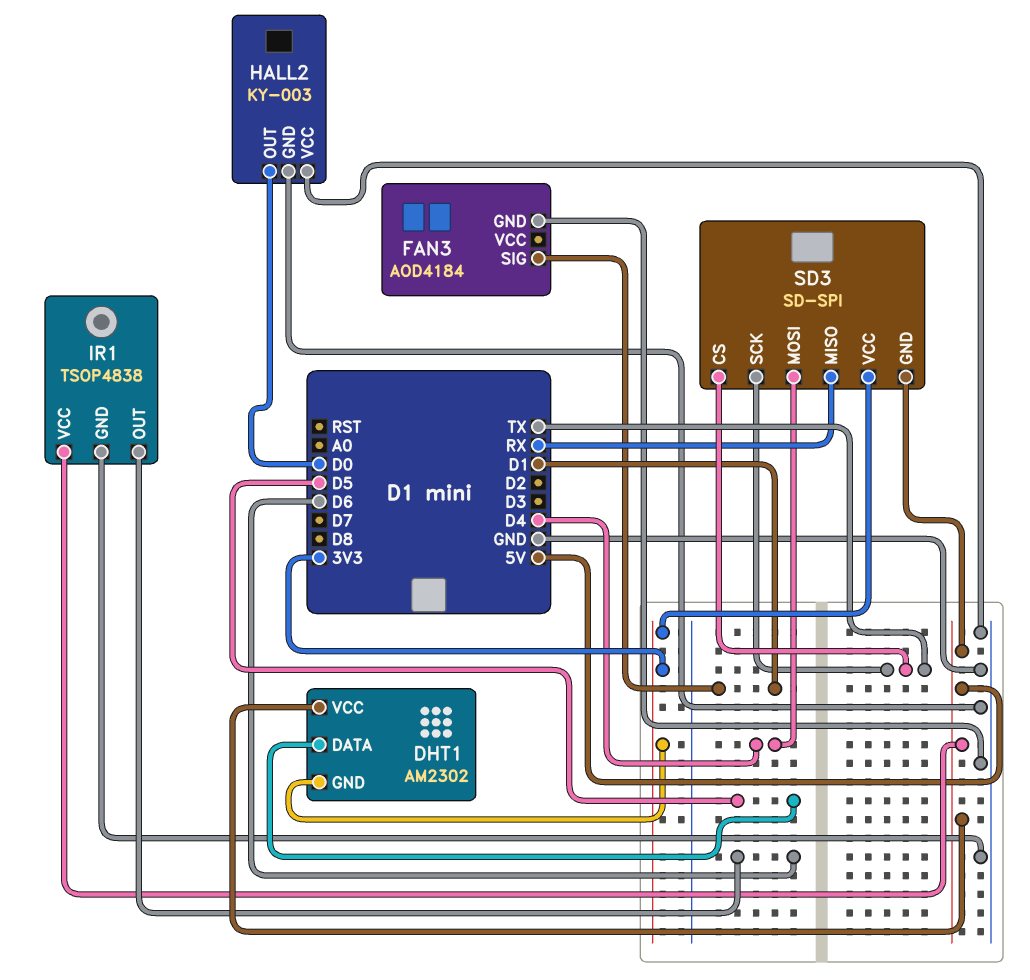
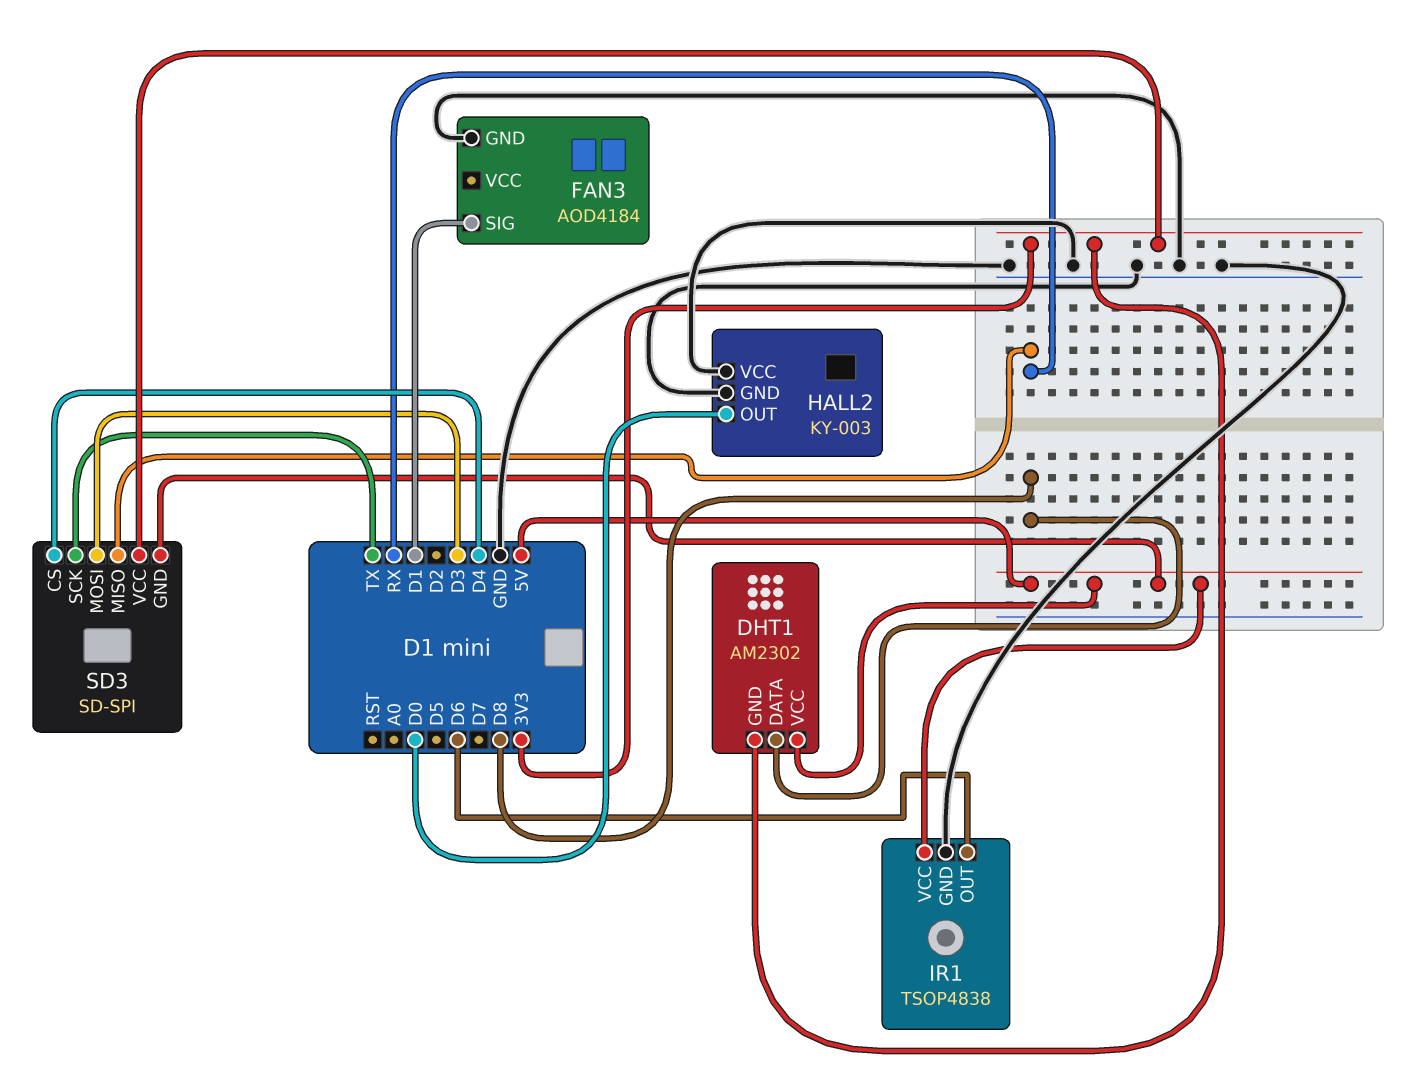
DHT1 pin DATA: D5 -> D8
SD3 pin CS: TX -> D4
SD3 pin MOSI: D4 -> D3

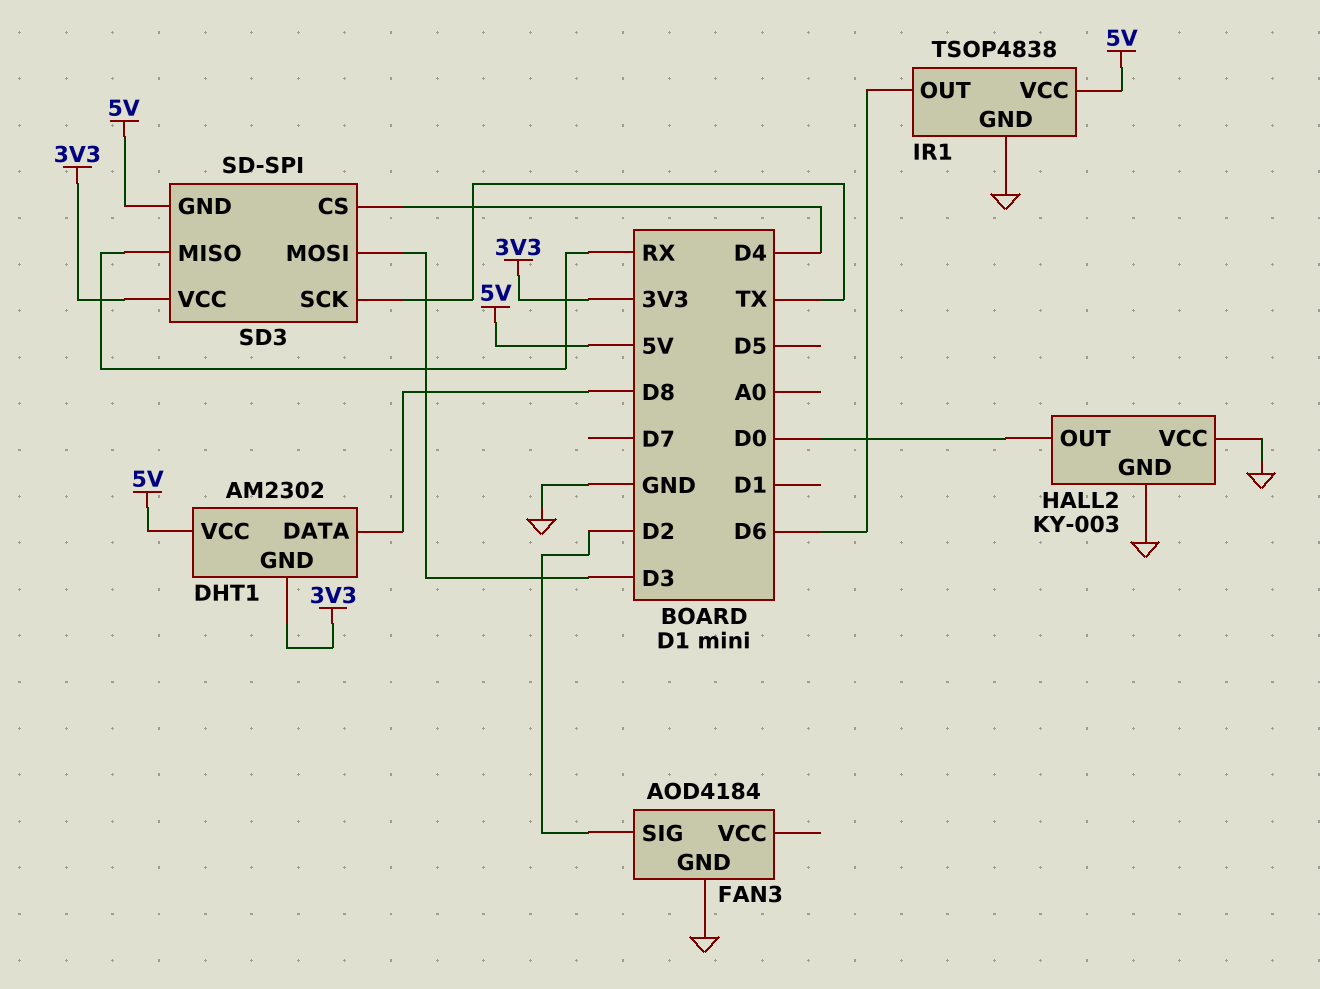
FAN3 pin SIG: D1 -> D2

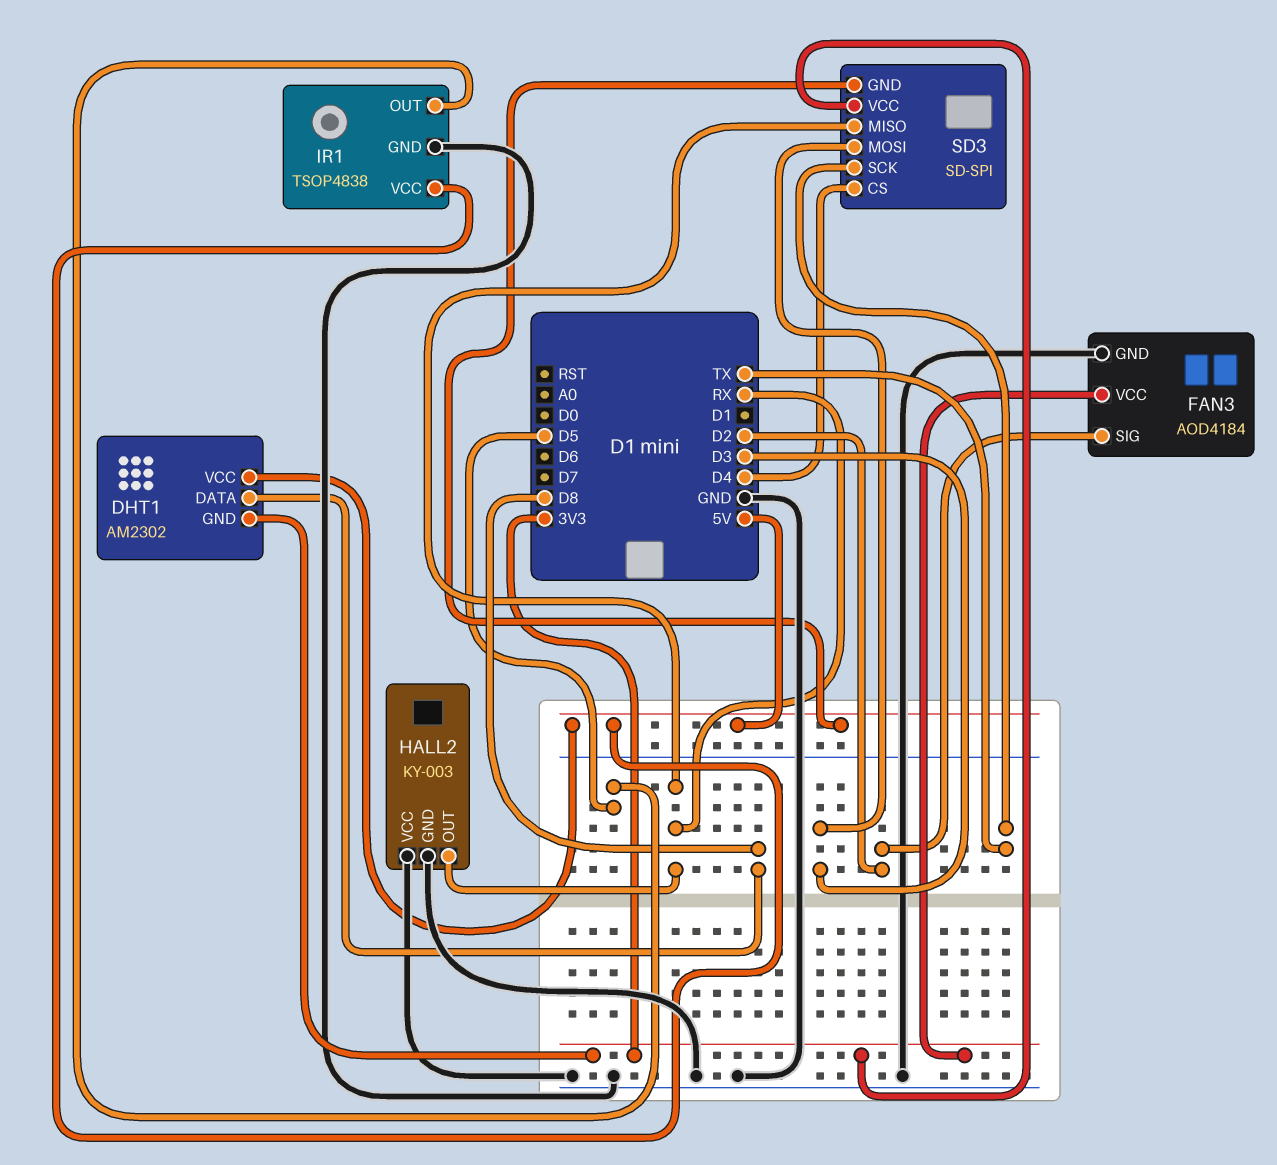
FAN3 pin VCC: none -> 3V3
HALL2 pin OUT: D0 -> RX
IR1 pin OUT: D6 -> D5

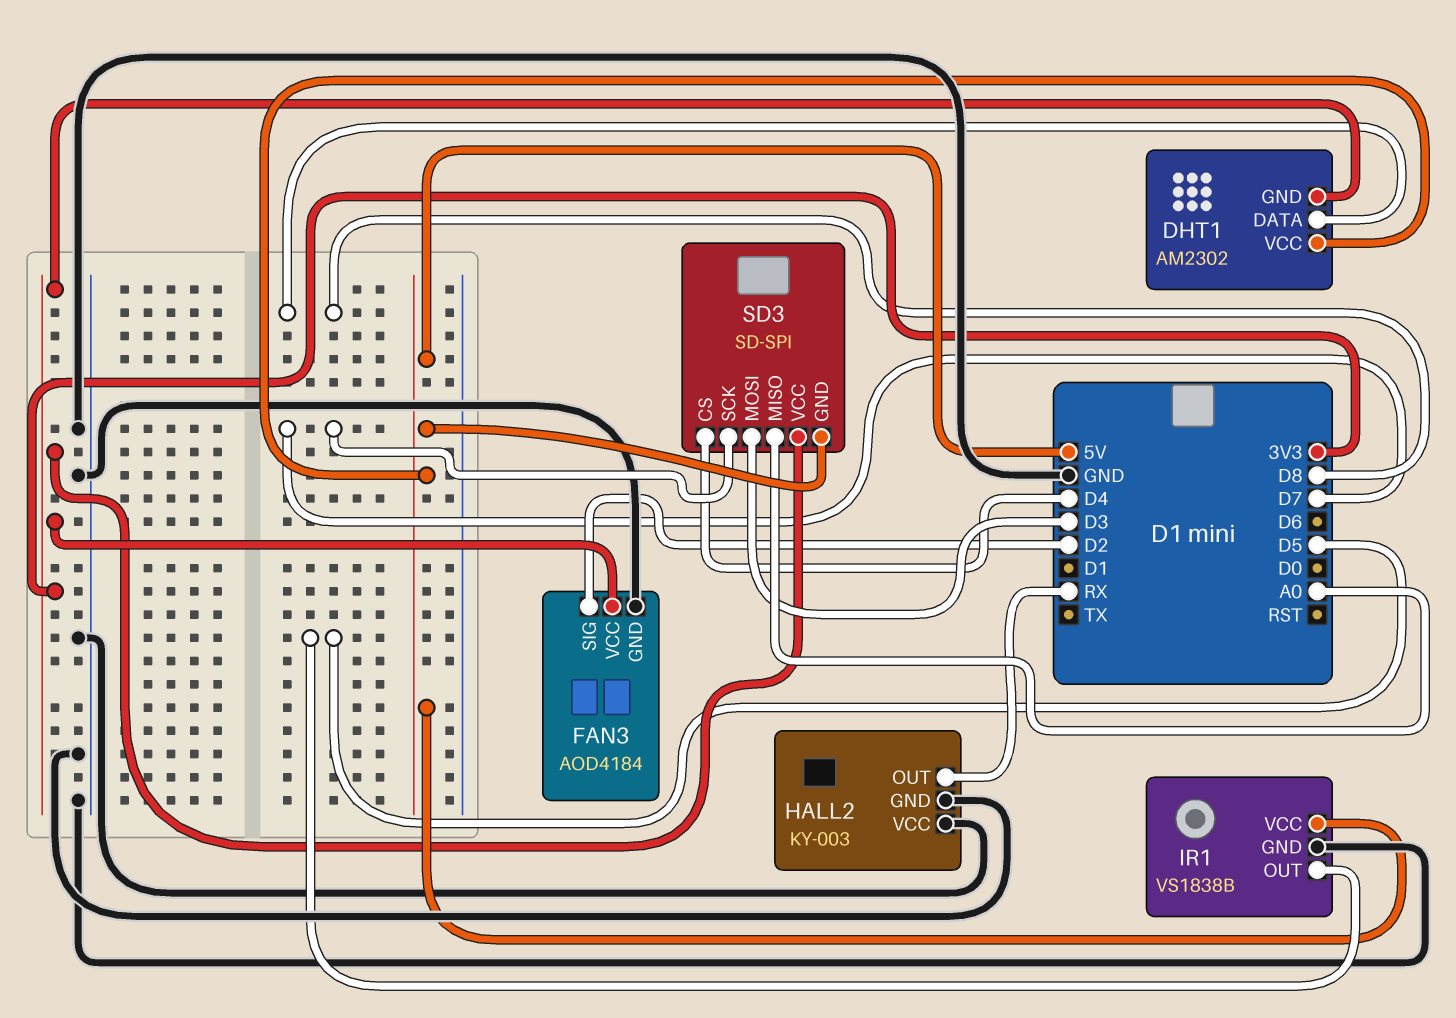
IR1: TSOP4838 -> VS1838B
SD3 pin MISO: RX -> A0
SD3 pin SCK: TX -> D7

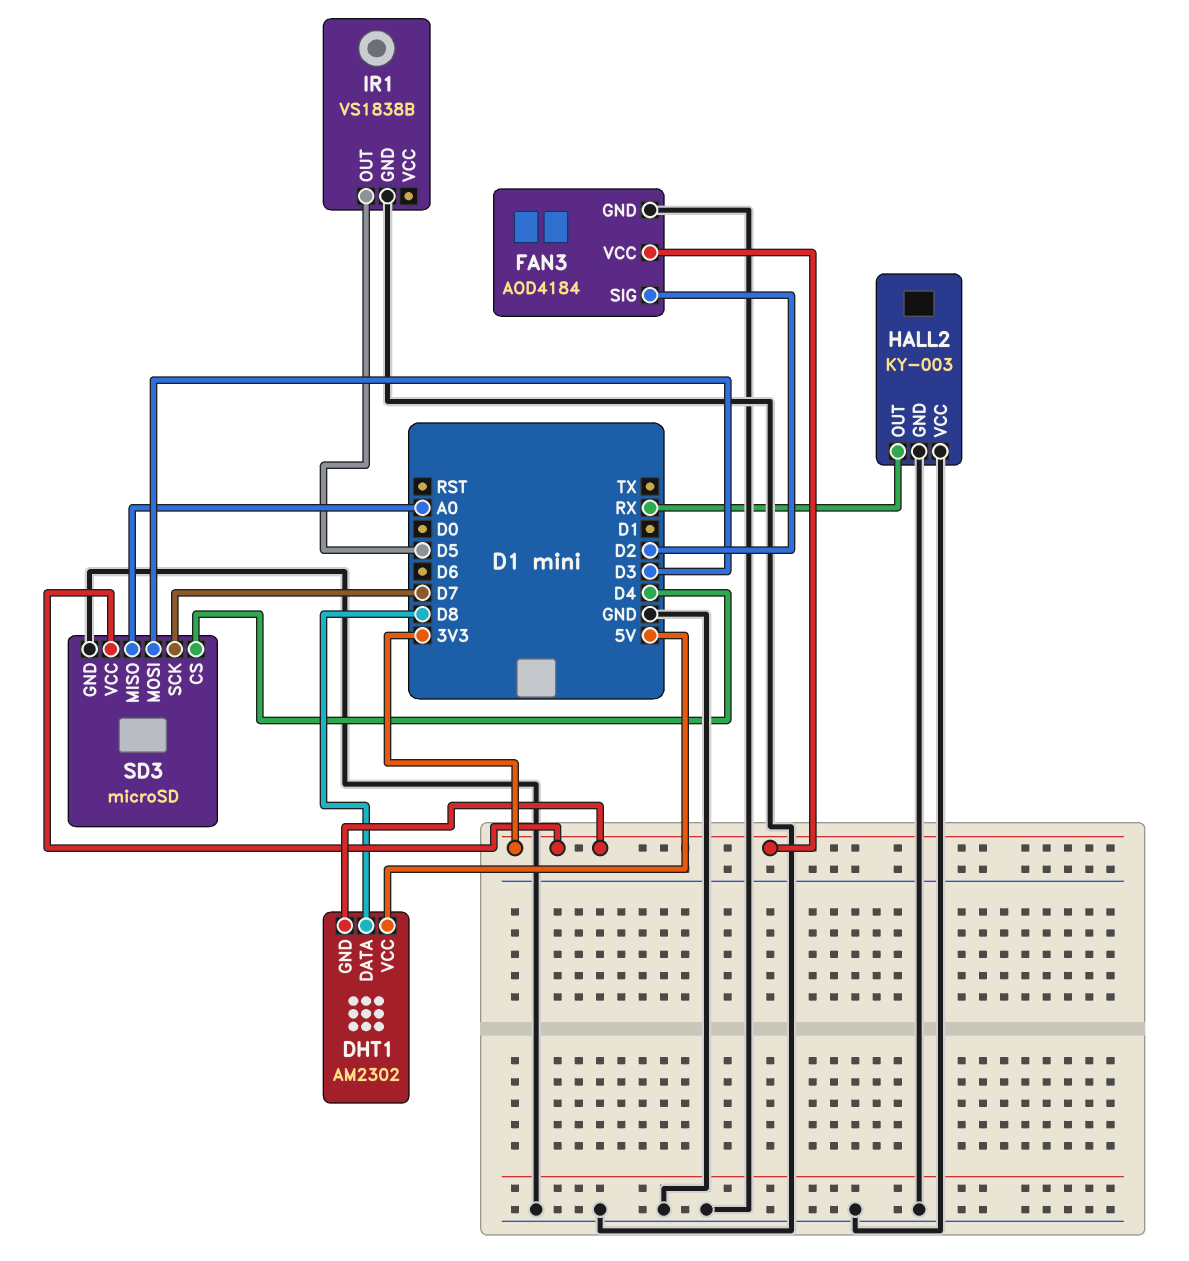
IR1 pin VCC: 5V -> none
SD3: SD-SPI -> microSD
SD3 pin GND: 5V -> GND

